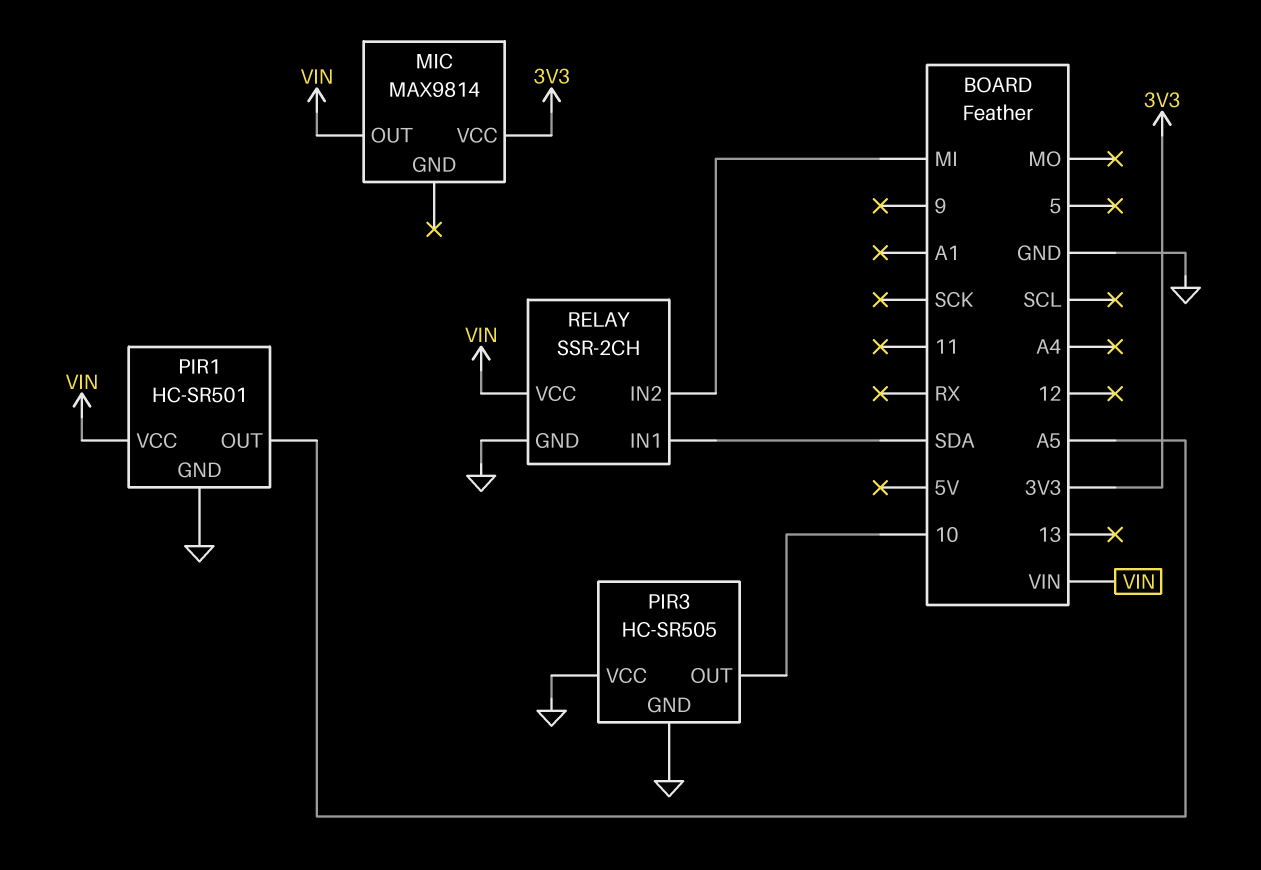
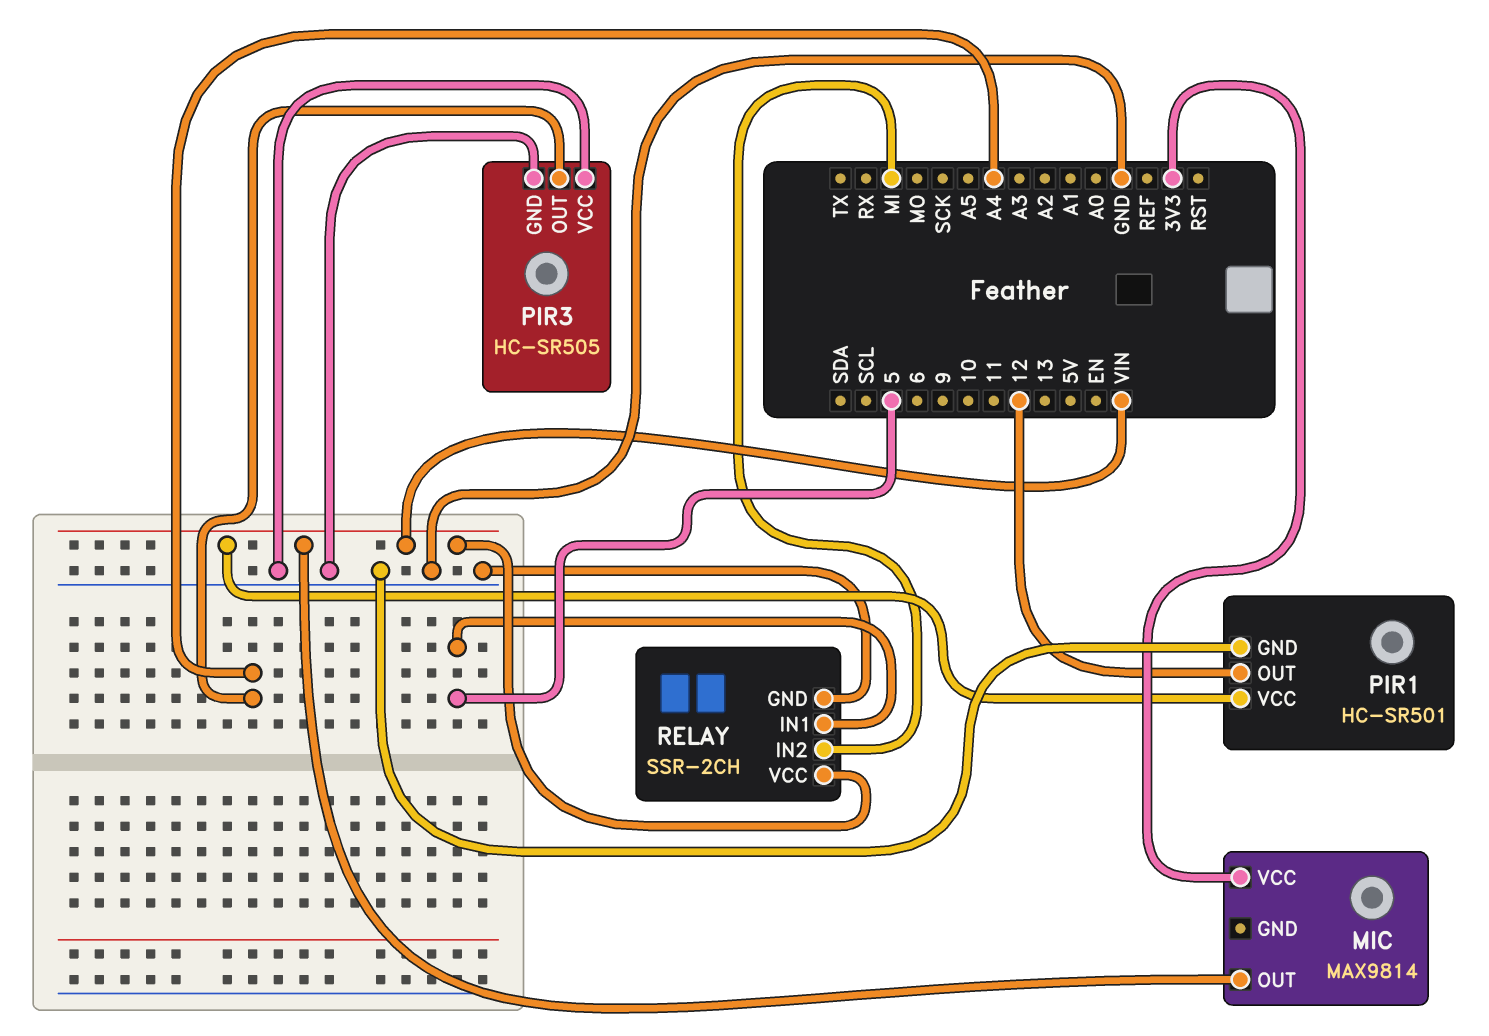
PIR1 pin OUT: A5 -> 12
PIR3 pin OUT: 10 -> A4
RELAY pin IN1: SDA -> 5

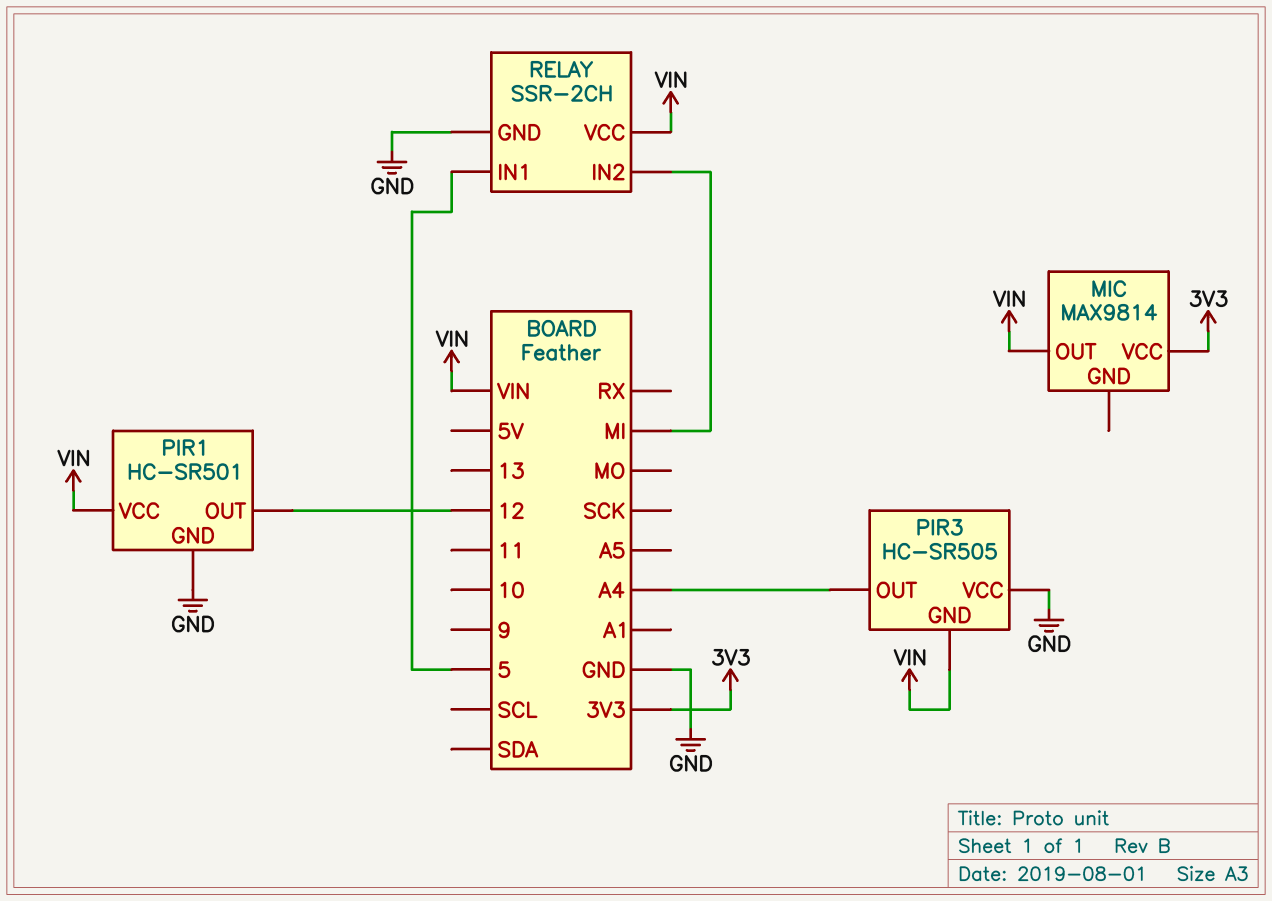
PIR3 pin GND: GND -> VIN

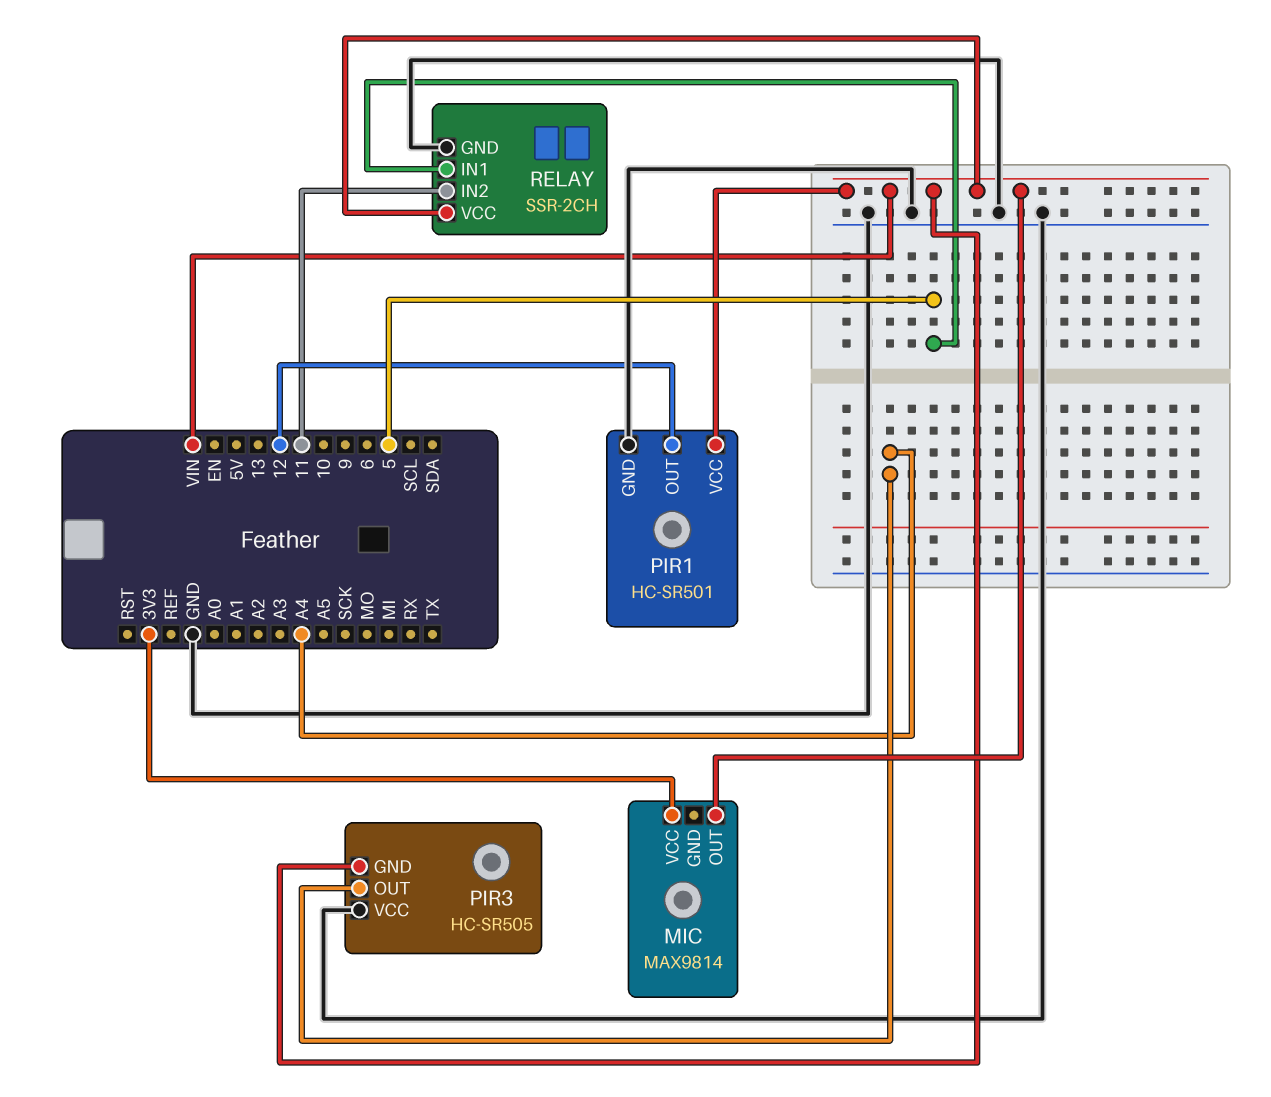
RELAY pin IN2: MI -> 11

